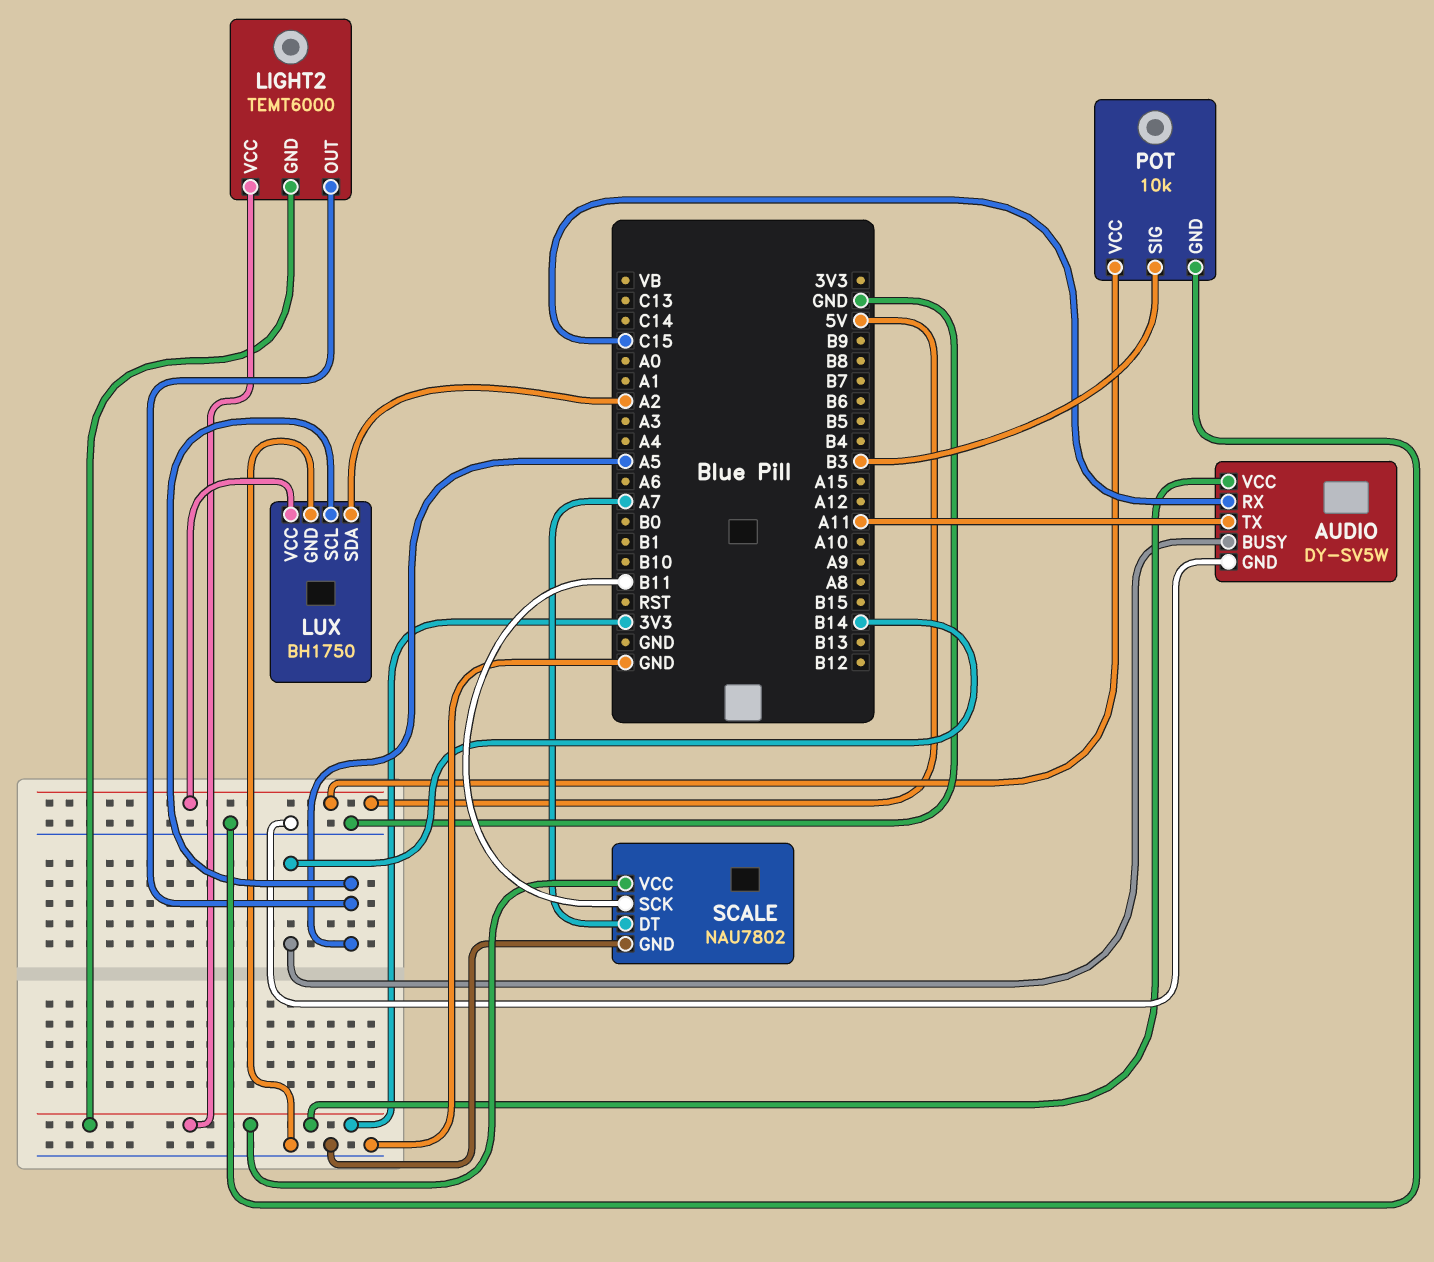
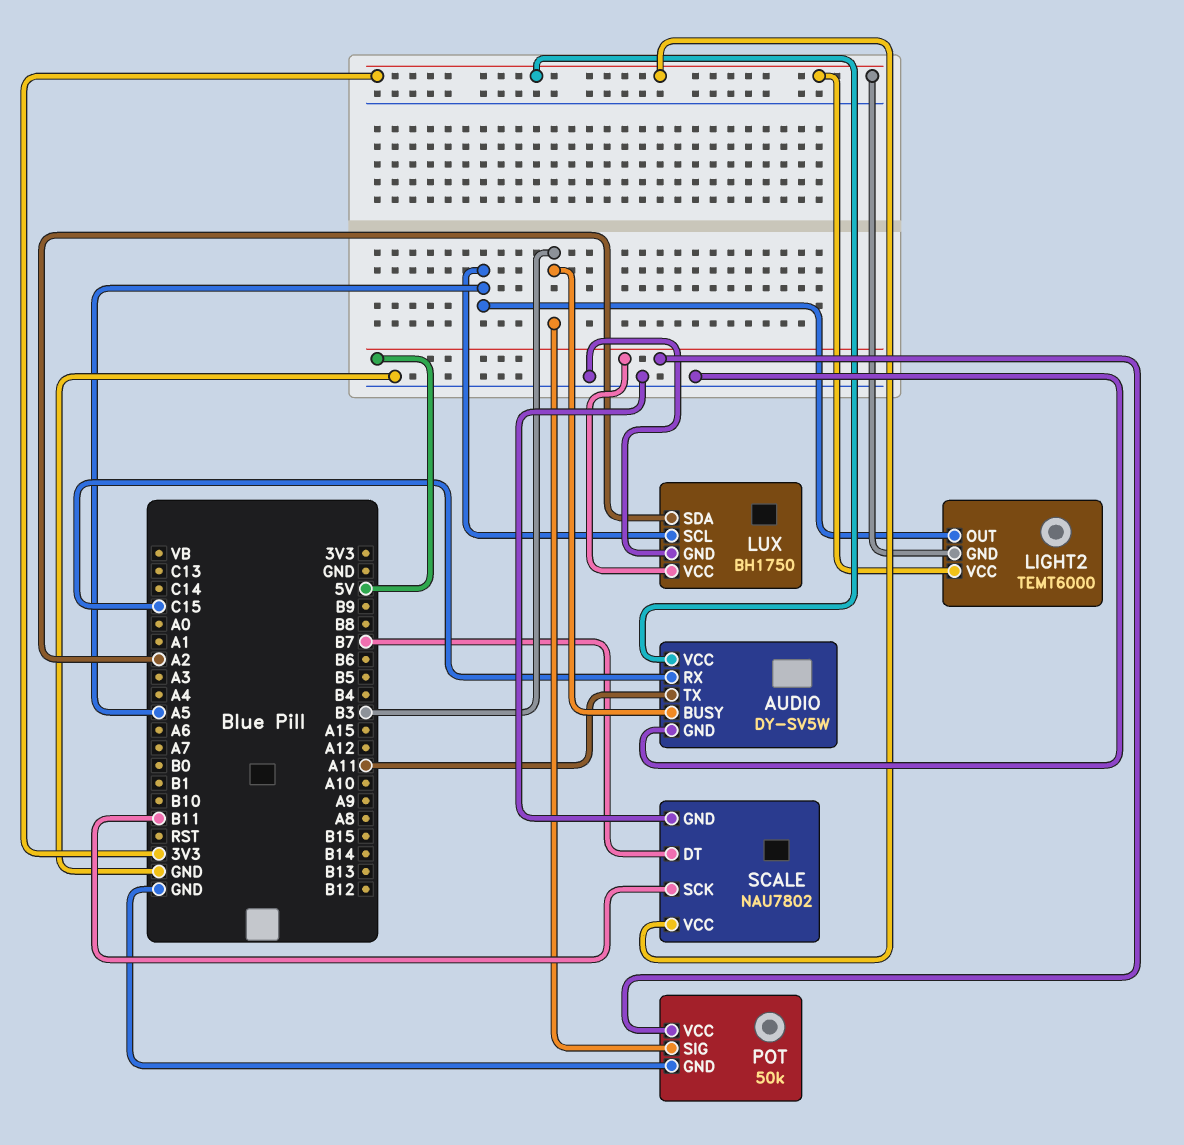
AUDIO pin BUSY: B14 -> B3
POT: 10k -> 50k
SCALE pin DT: A7 -> B7

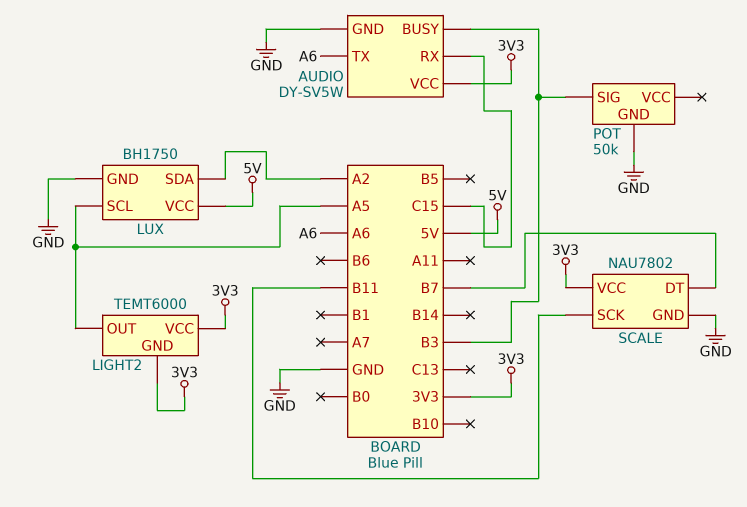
AUDIO pin TX: A11 -> A6
POT pin VCC: 5V -> none

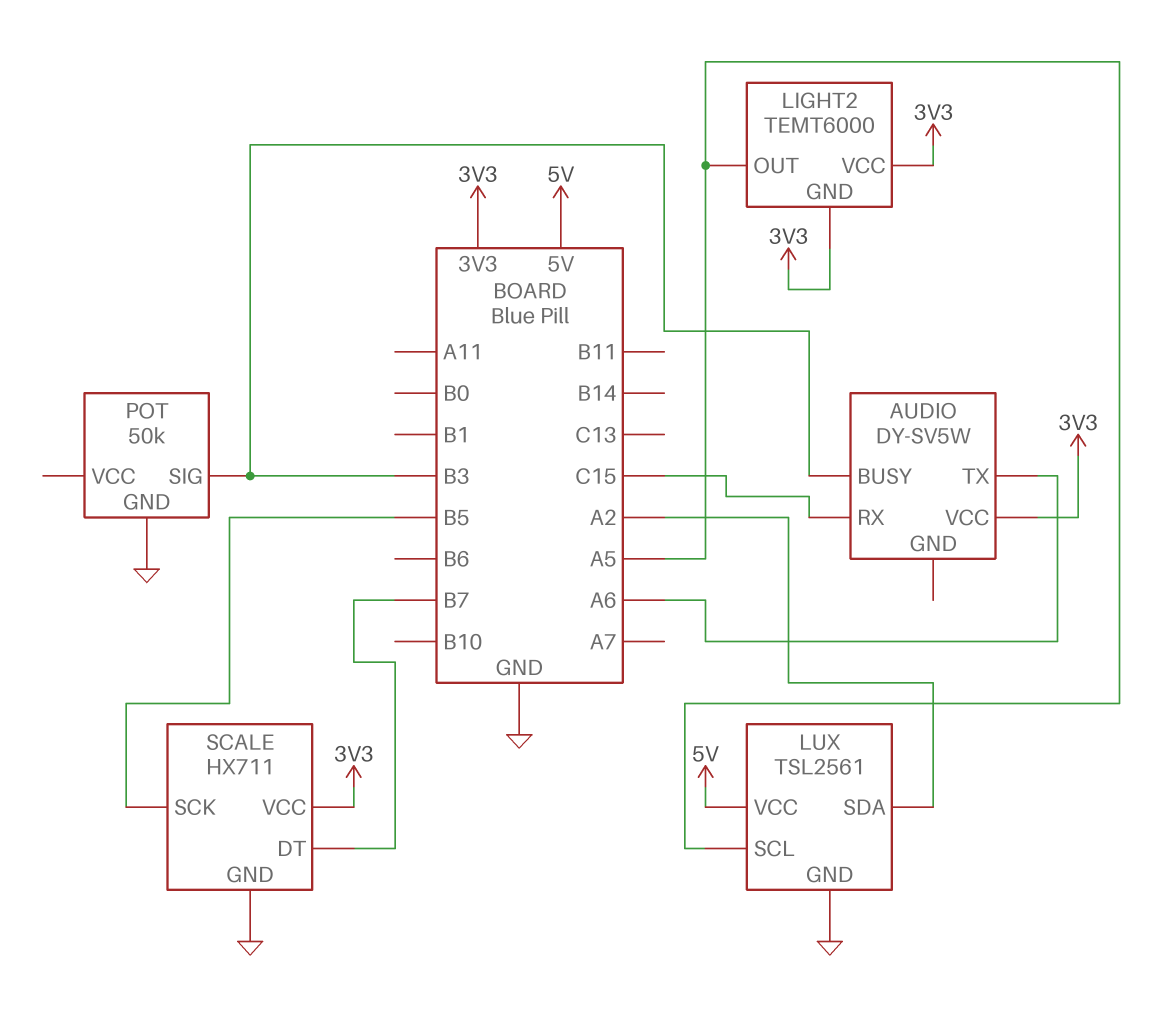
AUDIO pin GND: GND -> none
LUX: BH1750 -> TSL2561
SCALE: NAU7802 -> HX711
SCALE pin SCK: B11 -> B5

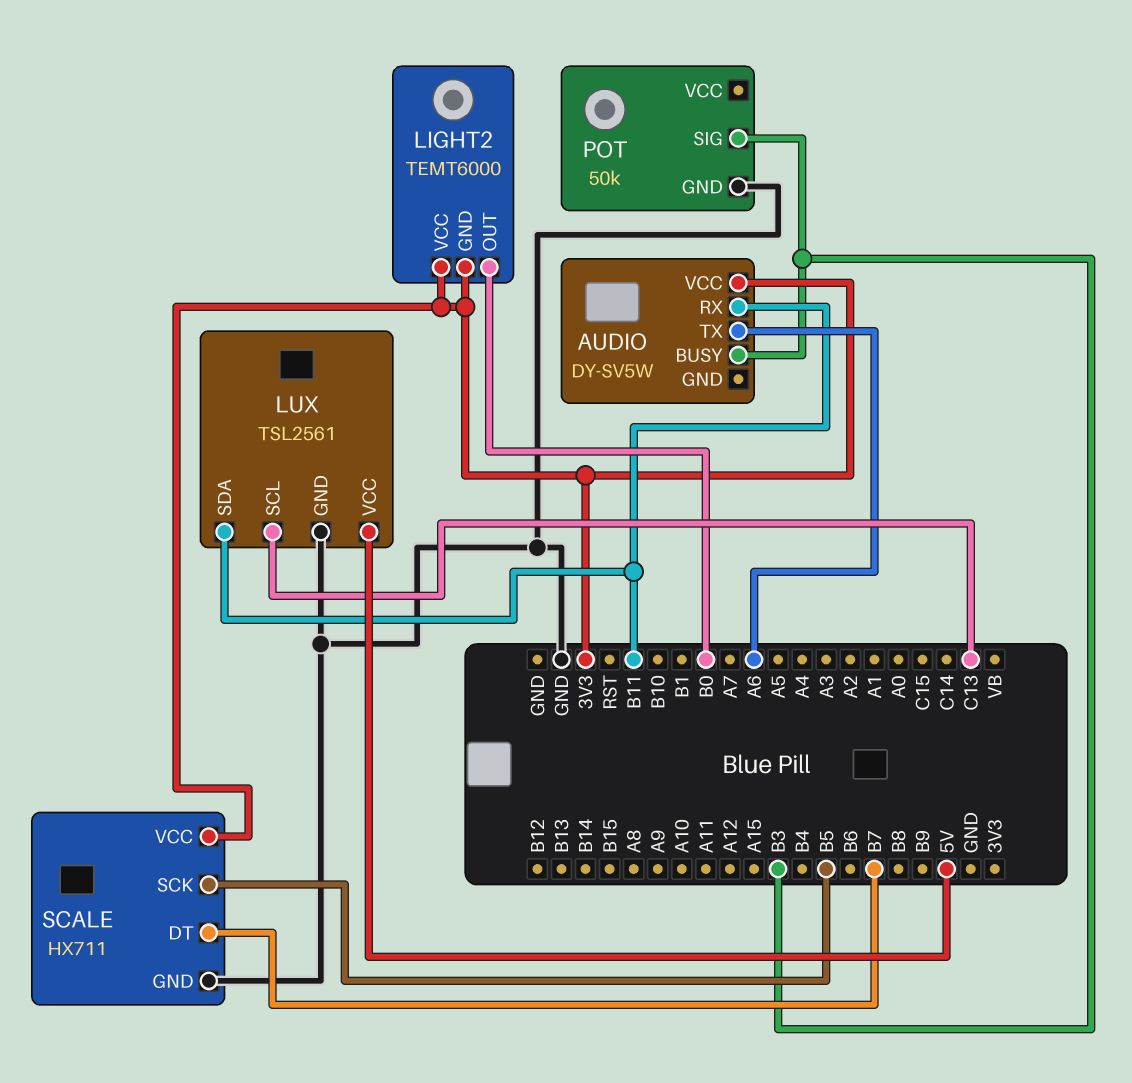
AUDIO pin RX: C15 -> B11
LIGHT2 pin OUT: A5 -> B0
LUX pin SCL: A5 -> C13
LUX pin SDA: A2 -> B11

